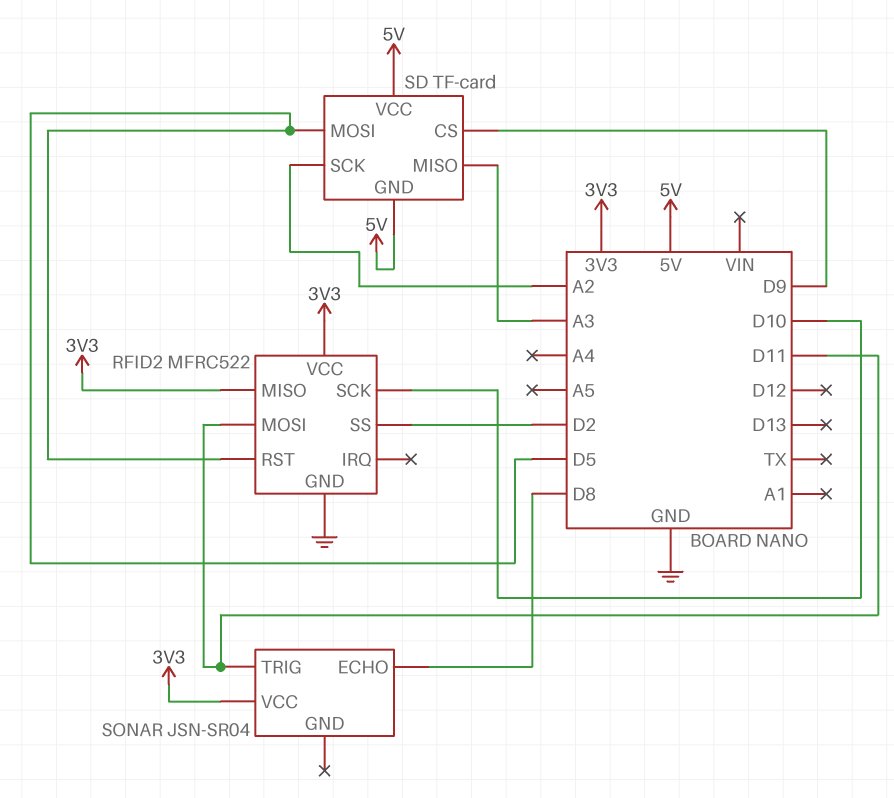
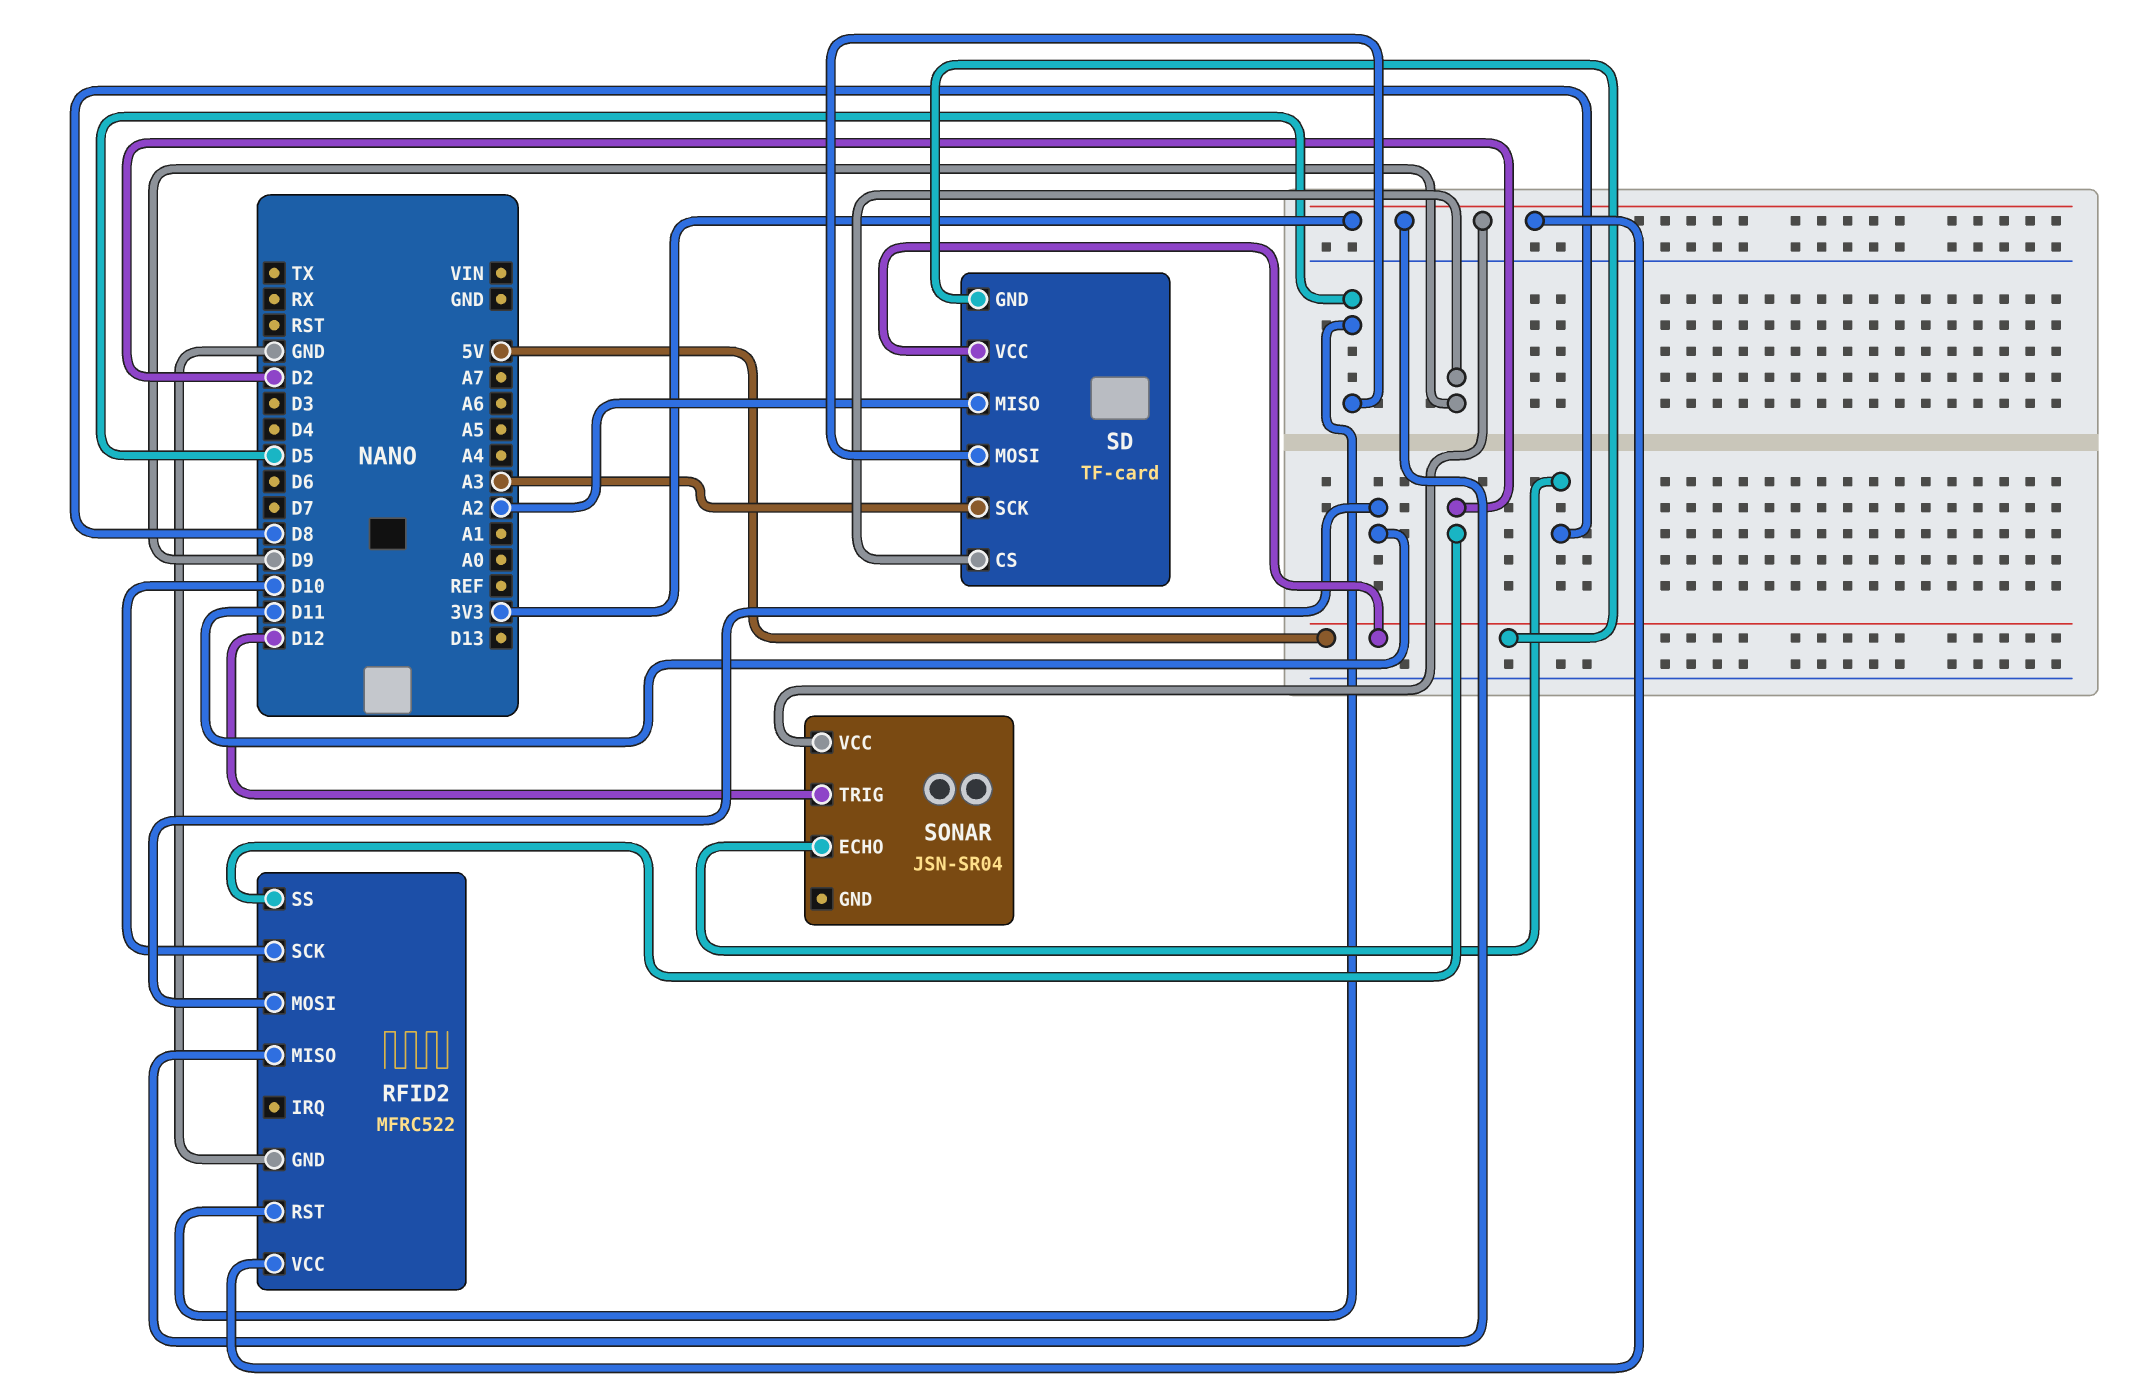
SD pin MISO: A3 -> A2
SD pin SCK: A2 -> A3
SONAR pin TRIG: D11 -> D12

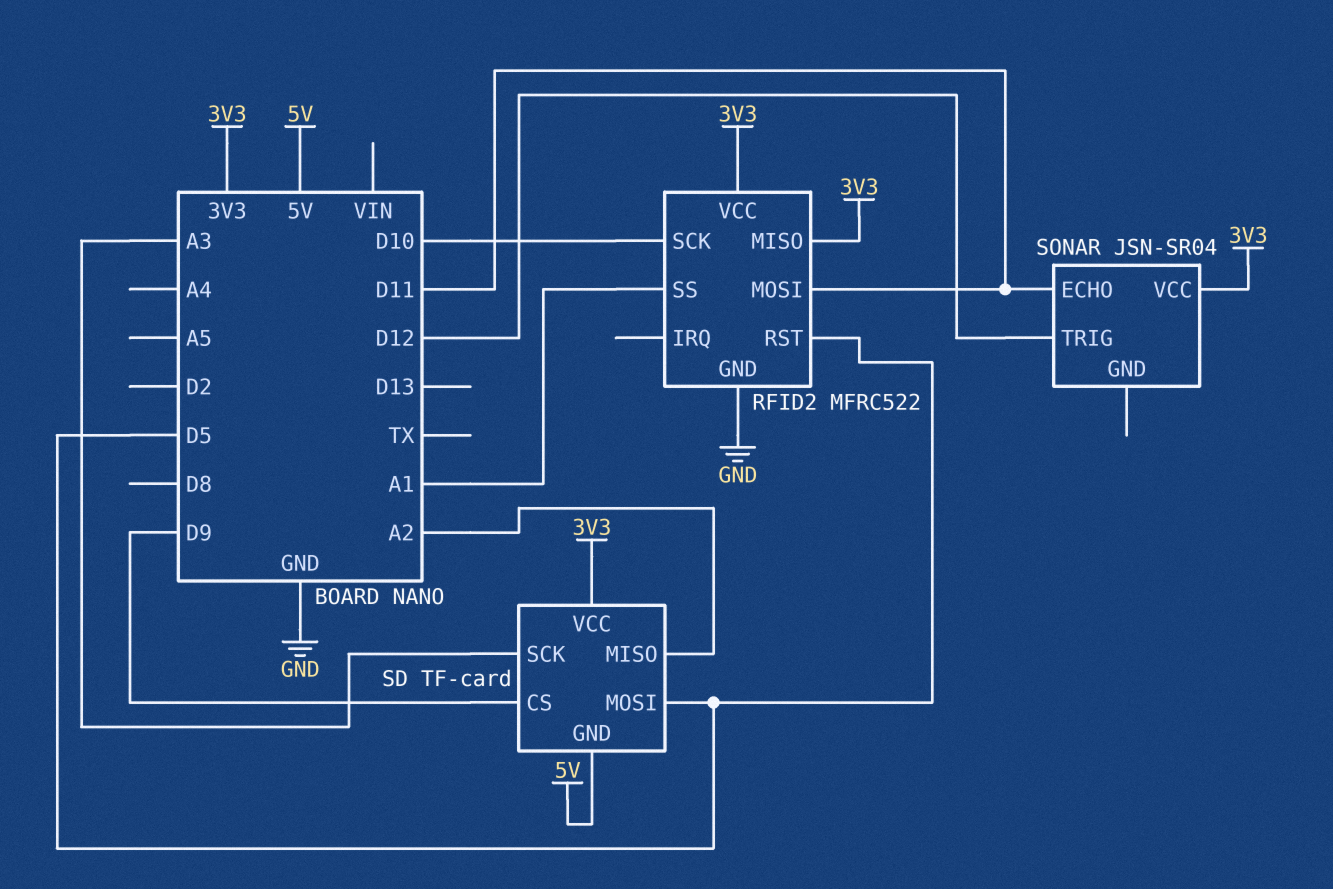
RFID2 pin SS: D2 -> A1
SD pin VCC: 5V -> 3V3
SONAR pin ECHO: D8 -> D11

